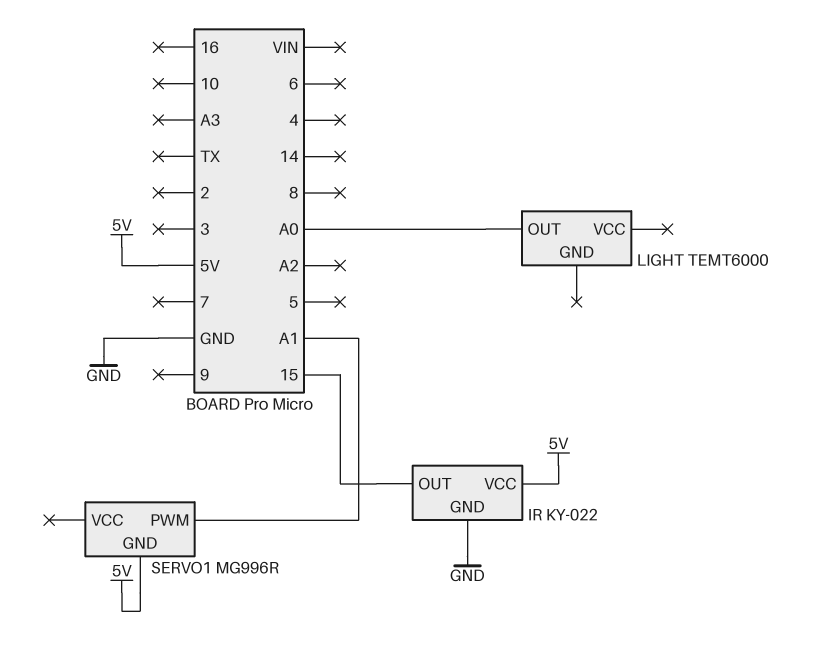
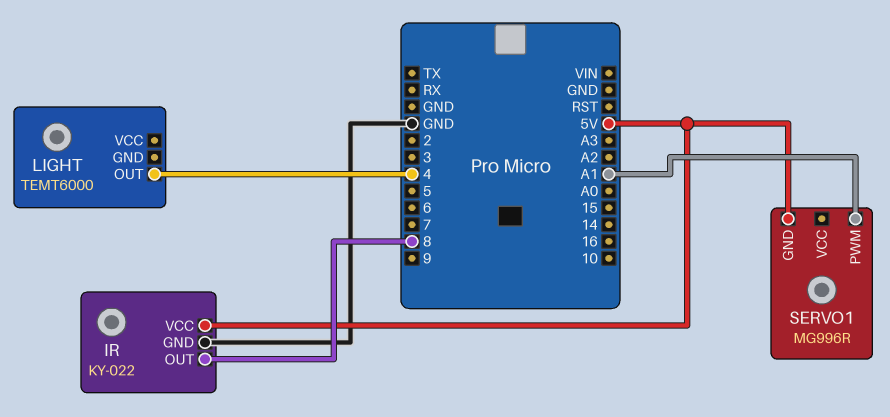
IR pin OUT: 15 -> 8
LIGHT pin OUT: A0 -> 4

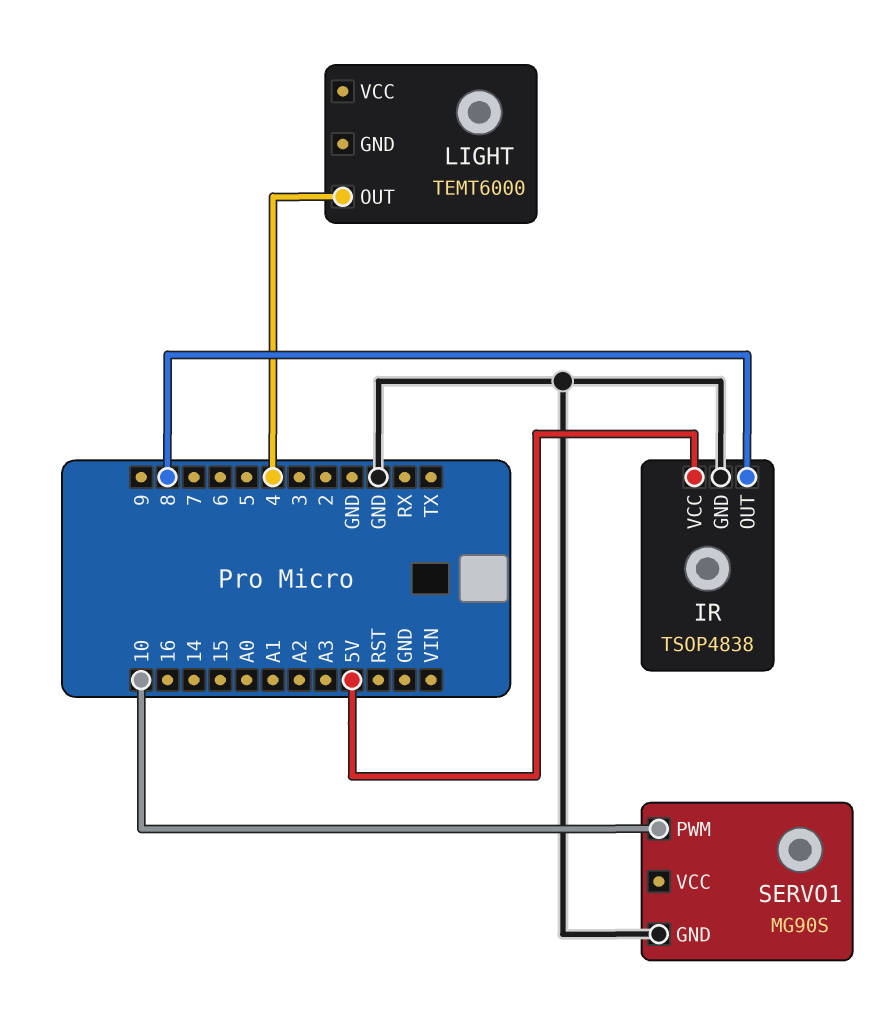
IR: KY-022 -> TSOP4838
SERVO1: MG996R -> MG90S
SERVO1 pin GND: 5V -> GND
SERVO1 pin PWM: A1 -> 10

